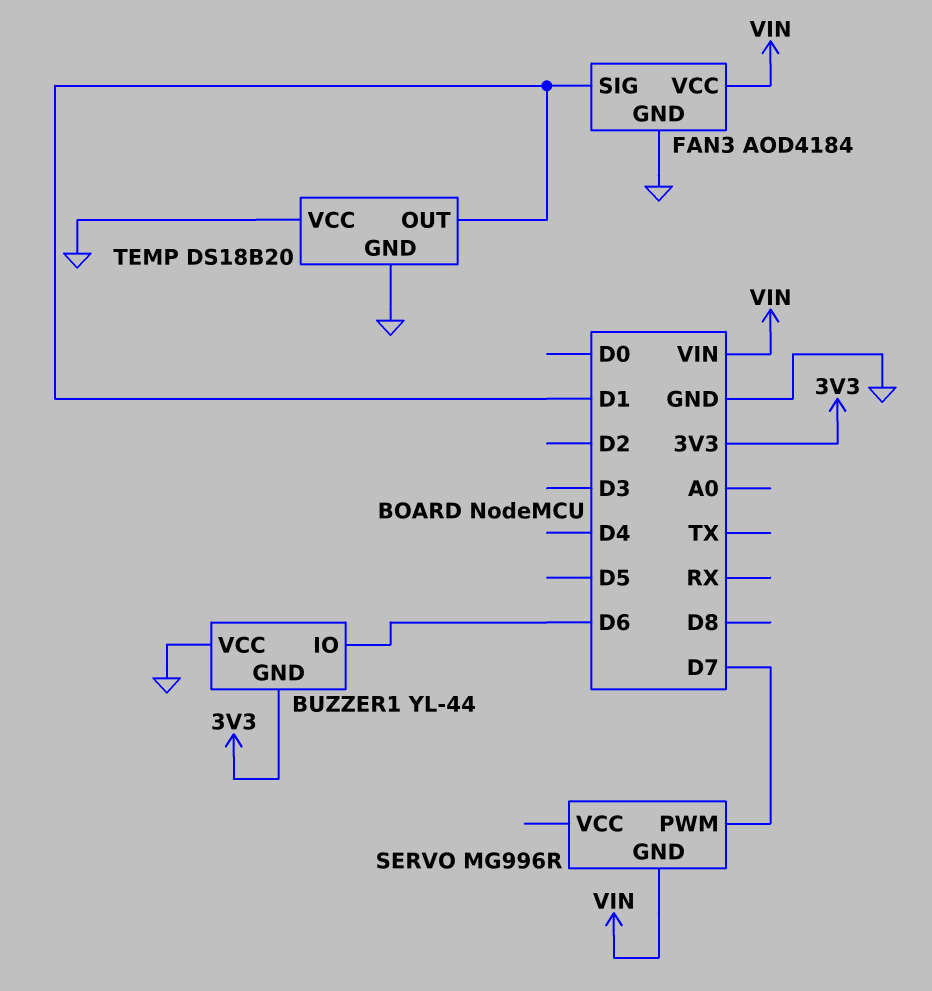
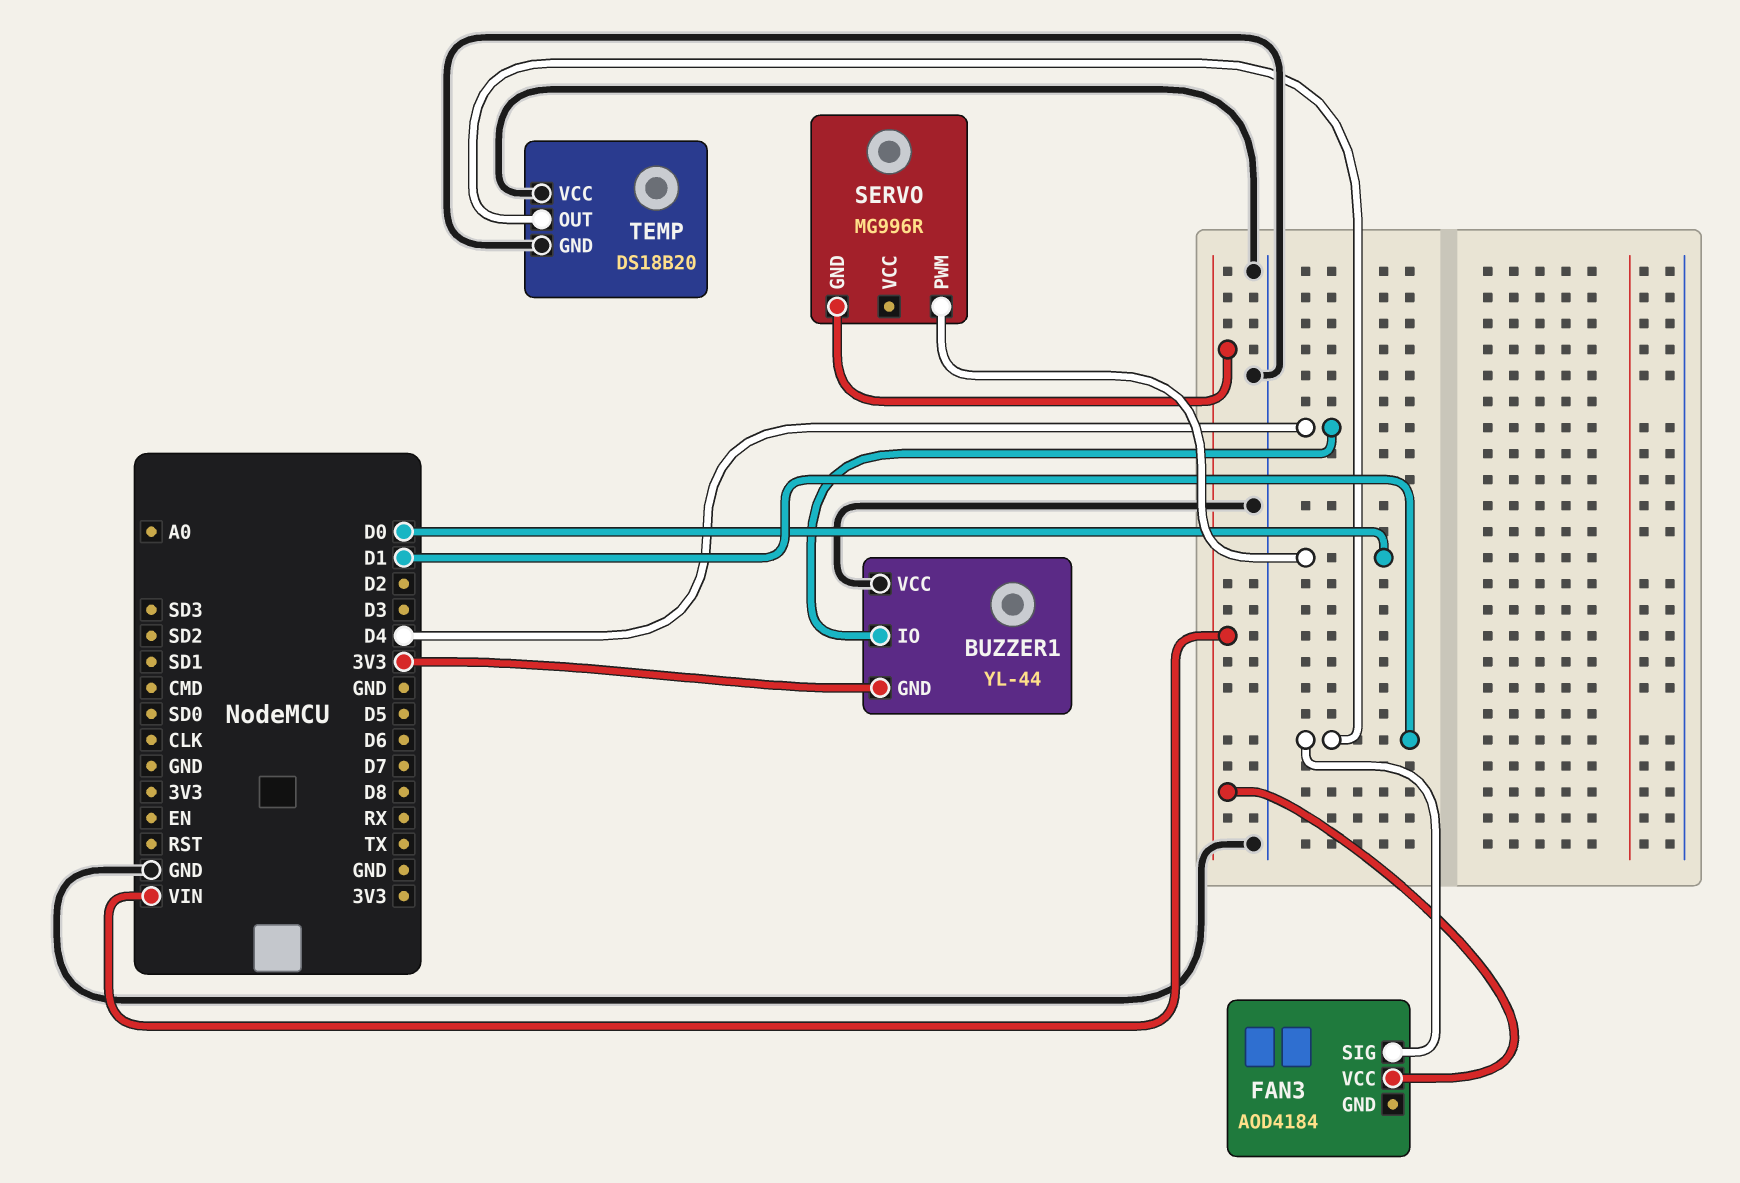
BUZZER1 pin IO: D6 -> D4
FAN3 pin GND: GND -> none
SERVO pin PWM: D7 -> D0

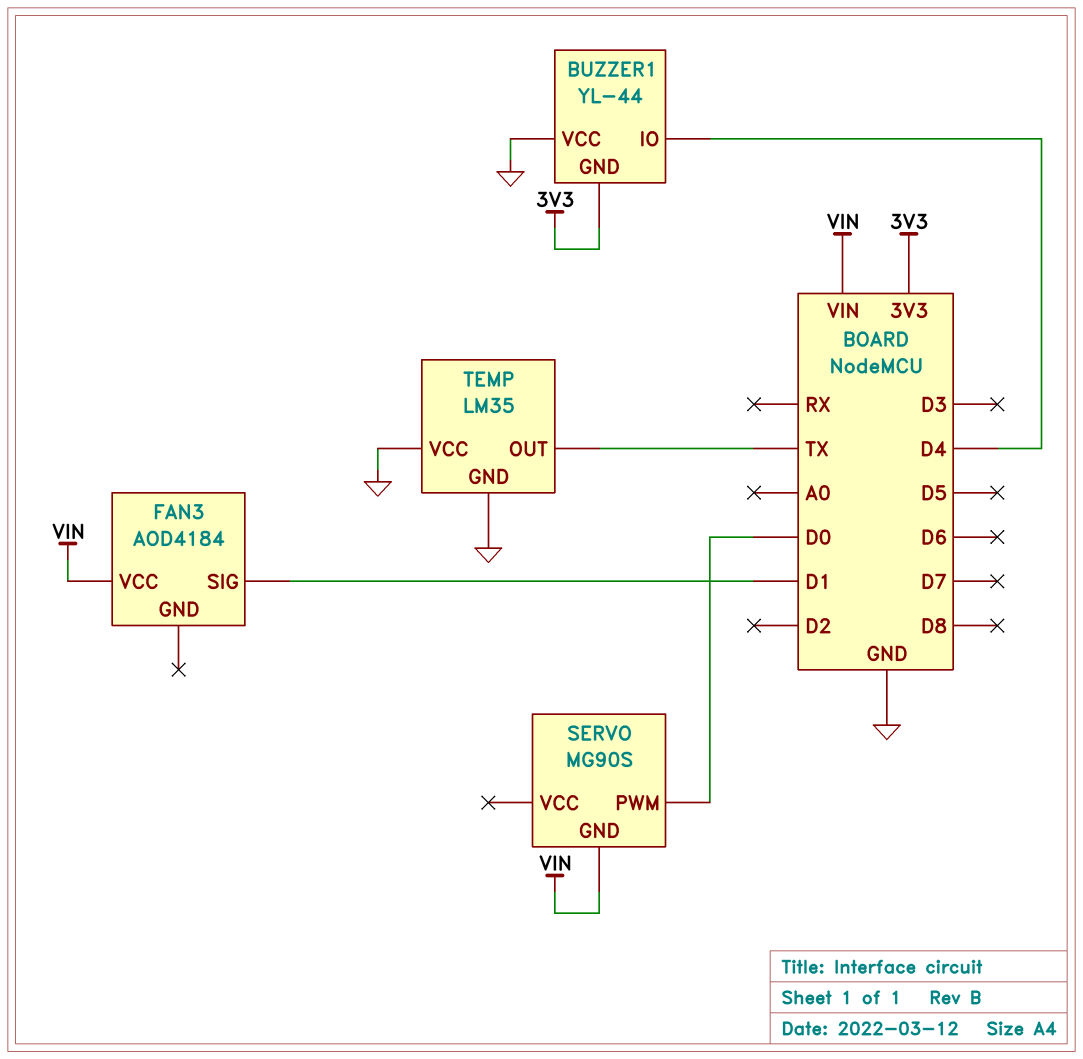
SERVO: MG996R -> MG90S
TEMP: DS18B20 -> LM35
TEMP pin OUT: D1 -> TX

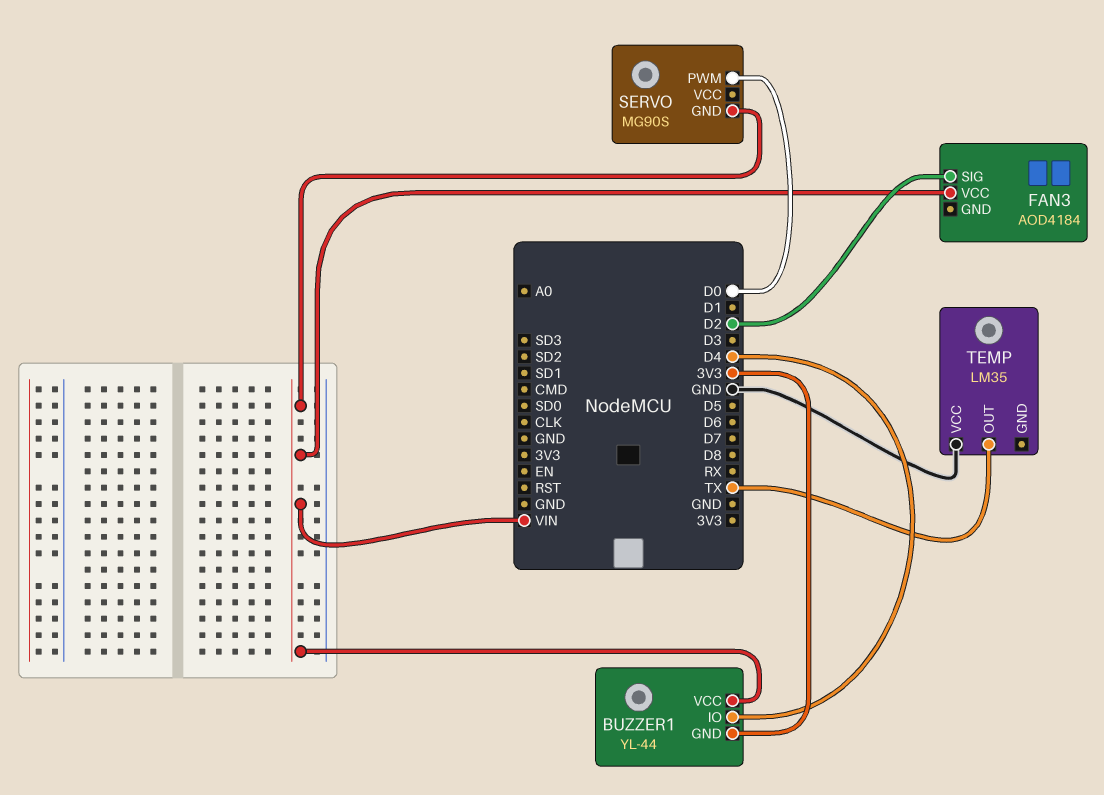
BUZZER1 pin VCC: GND -> VIN
FAN3 pin SIG: D1 -> D2
TEMP pin GND: GND -> none

